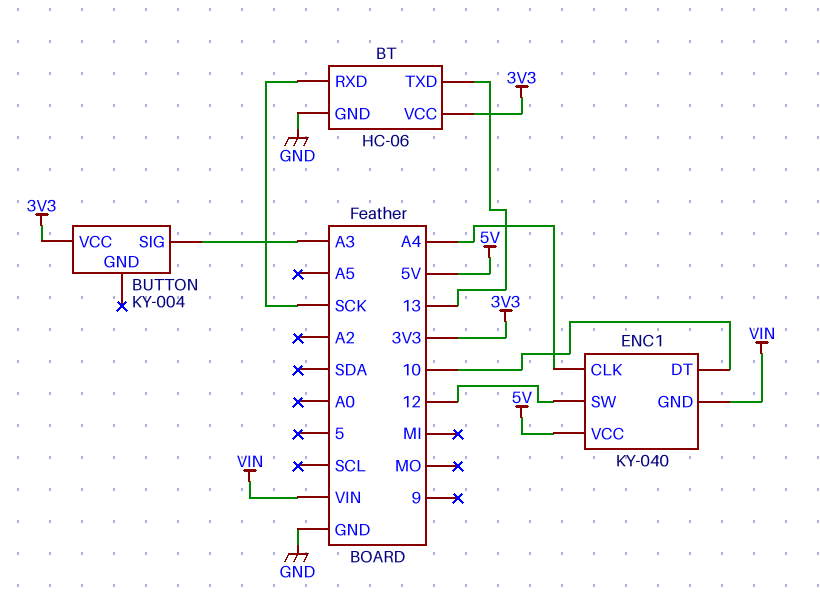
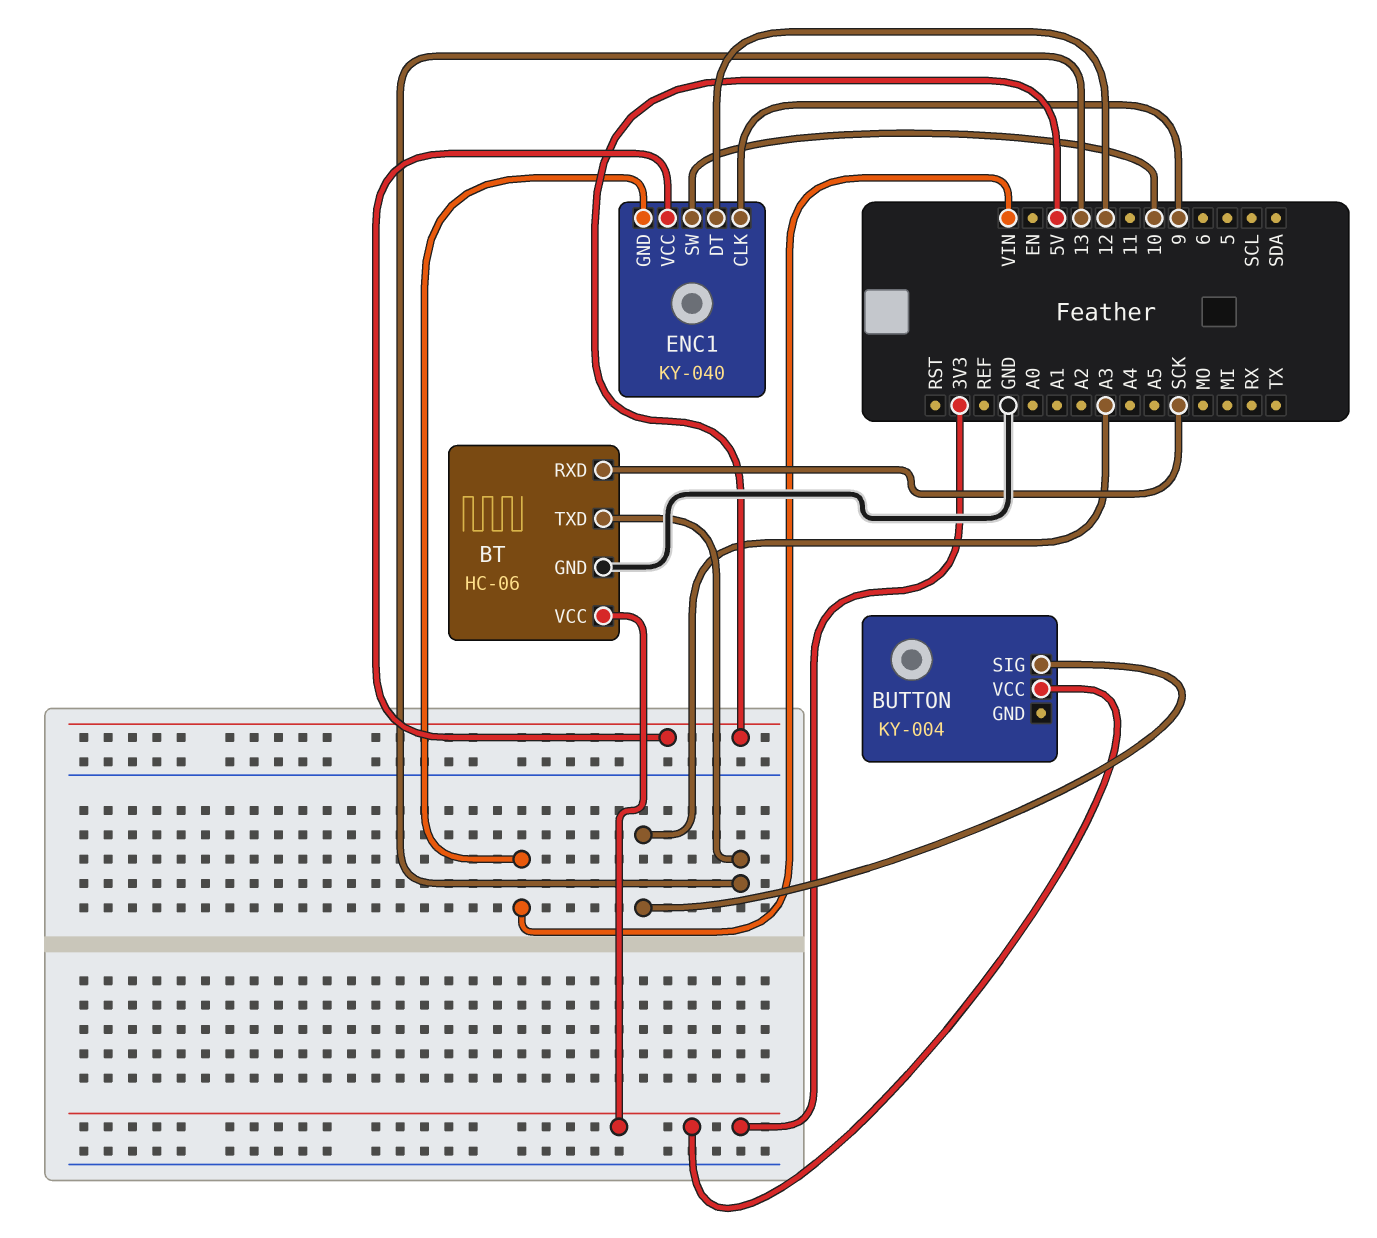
ENC1 pin CLK: A4 -> 9
ENC1 pin DT: 10 -> 12
ENC1 pin SW: 12 -> 10

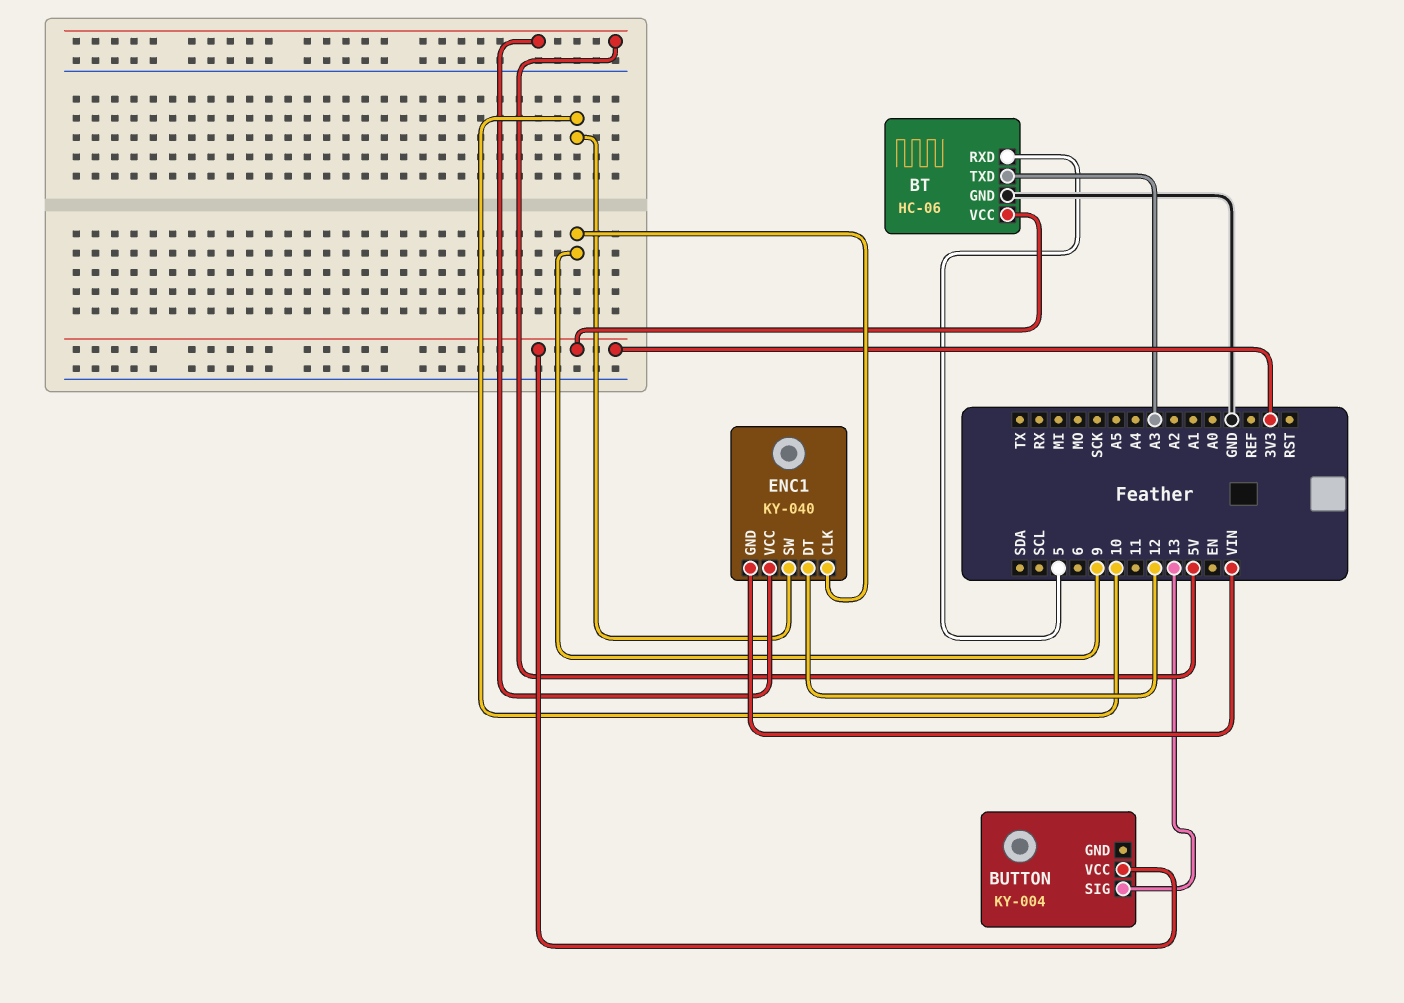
BT pin RXD: SCK -> 5
BT pin TXD: 13 -> A3
BUTTON pin SIG: A3 -> 13

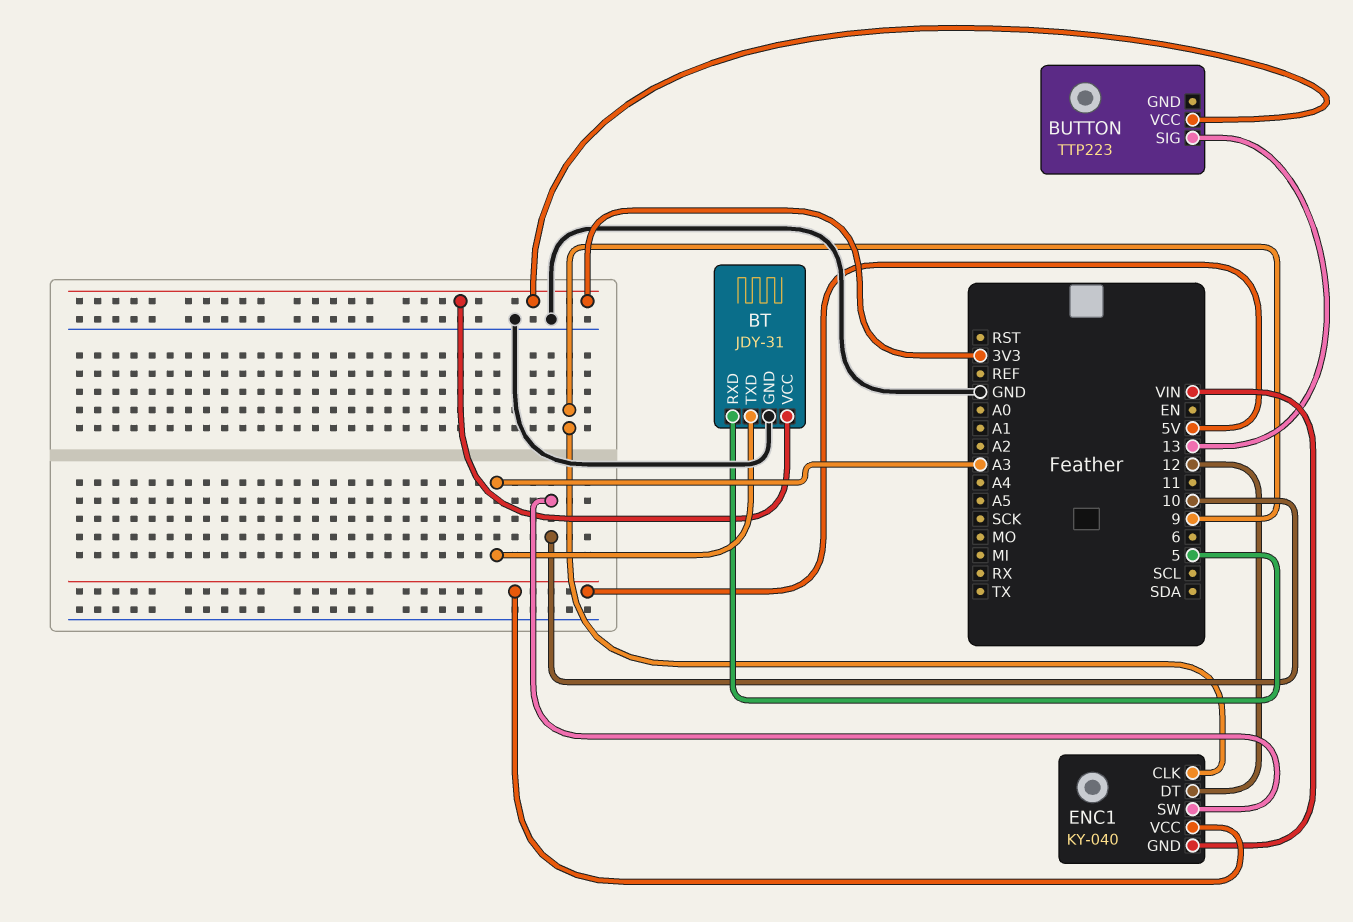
BT: HC-06 -> JDY-31
BUTTON: KY-004 -> TTP223

